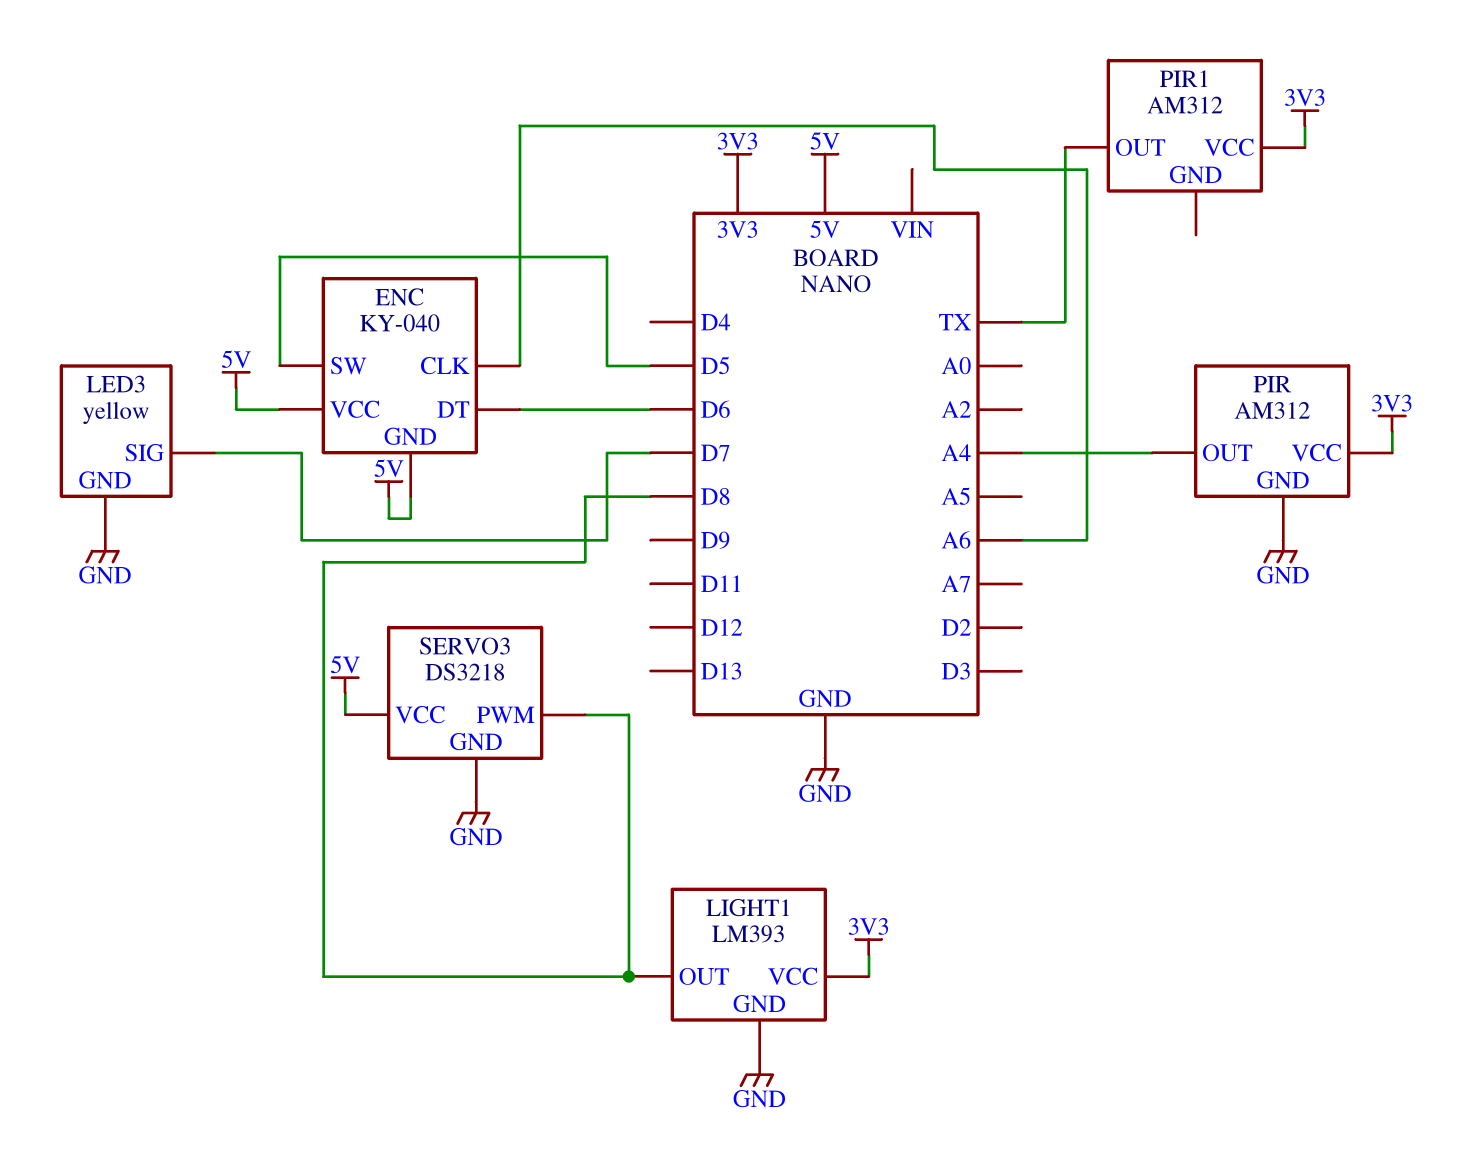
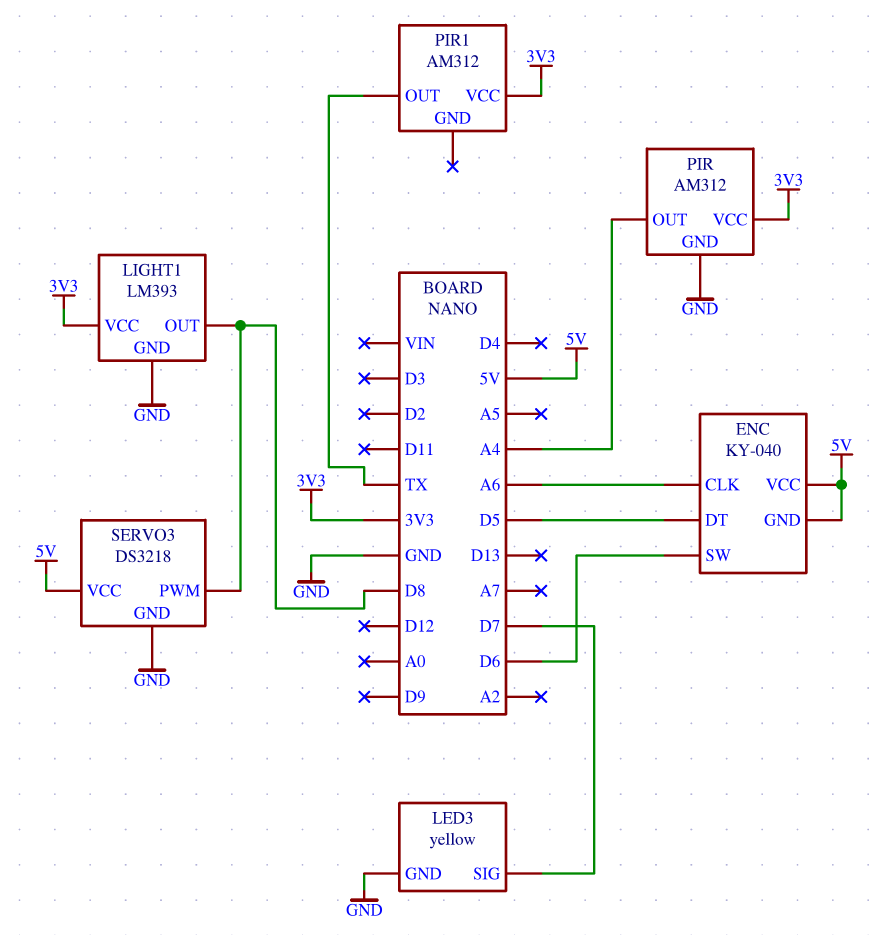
ENC pin DT: D6 -> D5
ENC pin SW: D5 -> D6

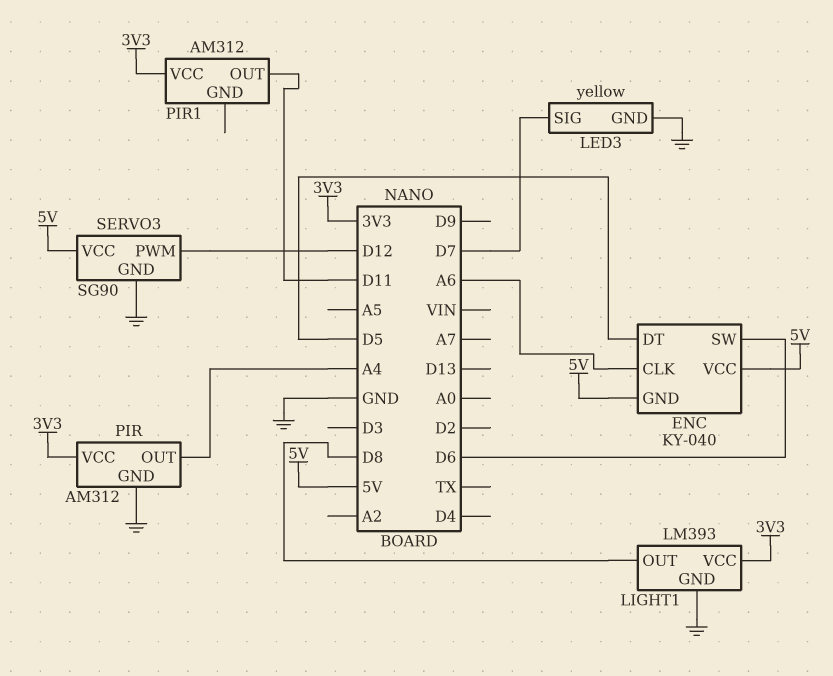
PIR1 pin OUT: TX -> D11
SERVO3: DS3218 -> SG90
SERVO3 pin PWM: D8 -> D12

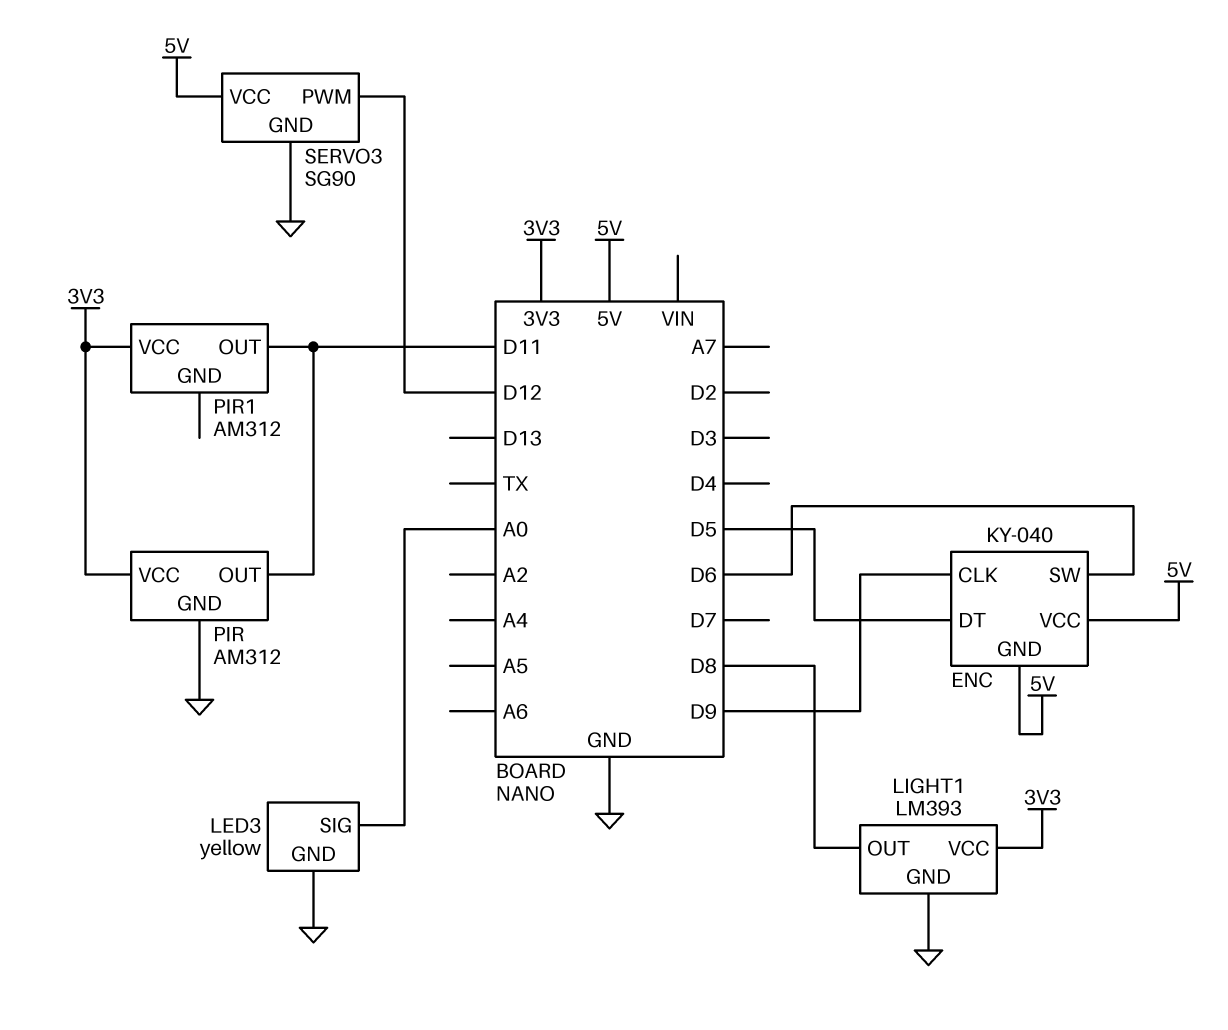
ENC pin CLK: A6 -> D9
LED3 pin SIG: D7 -> A0
PIR pin OUT: A4 -> D11

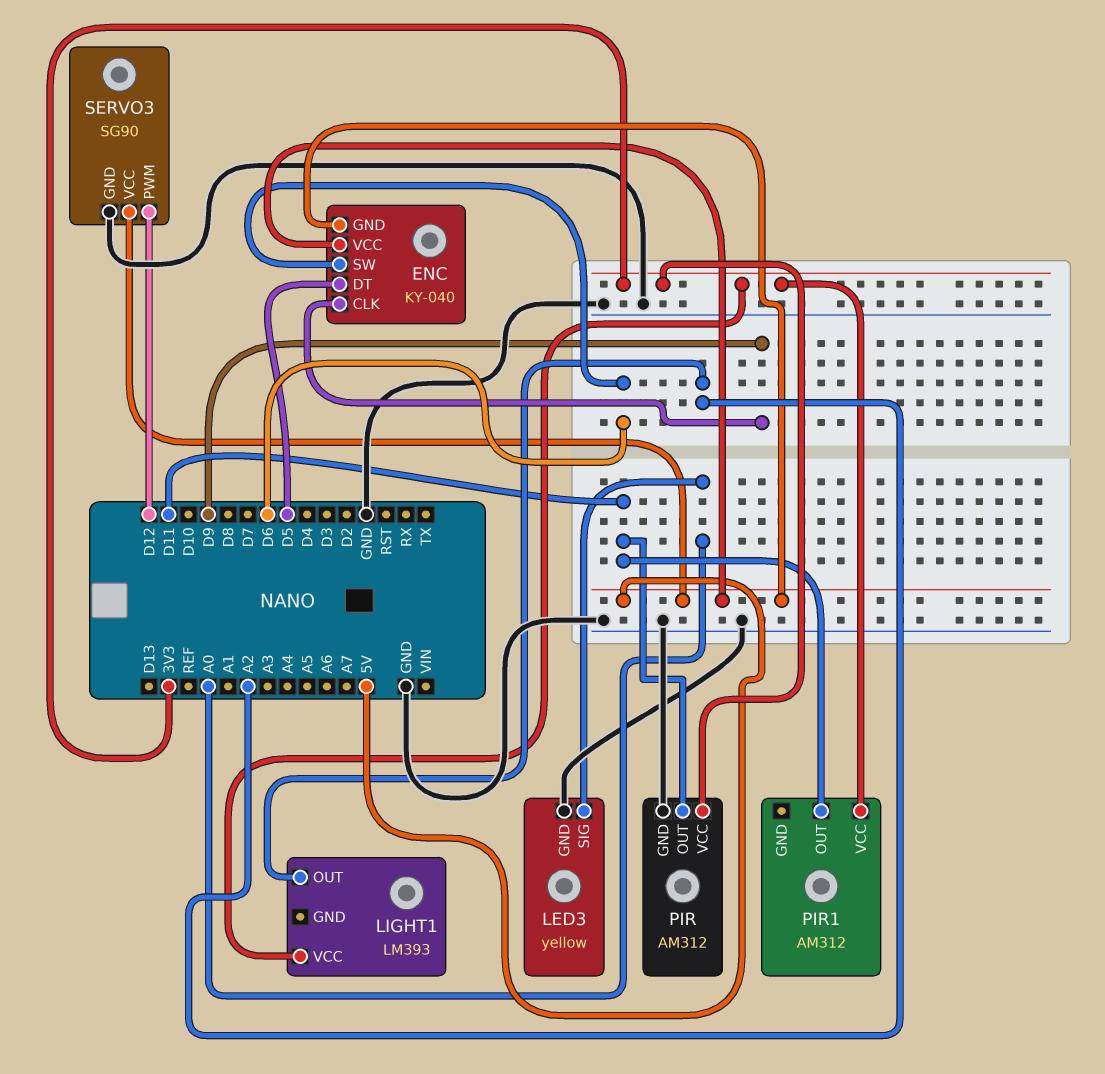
LIGHT1 pin GND: GND -> none
LIGHT1 pin OUT: D8 -> A2

